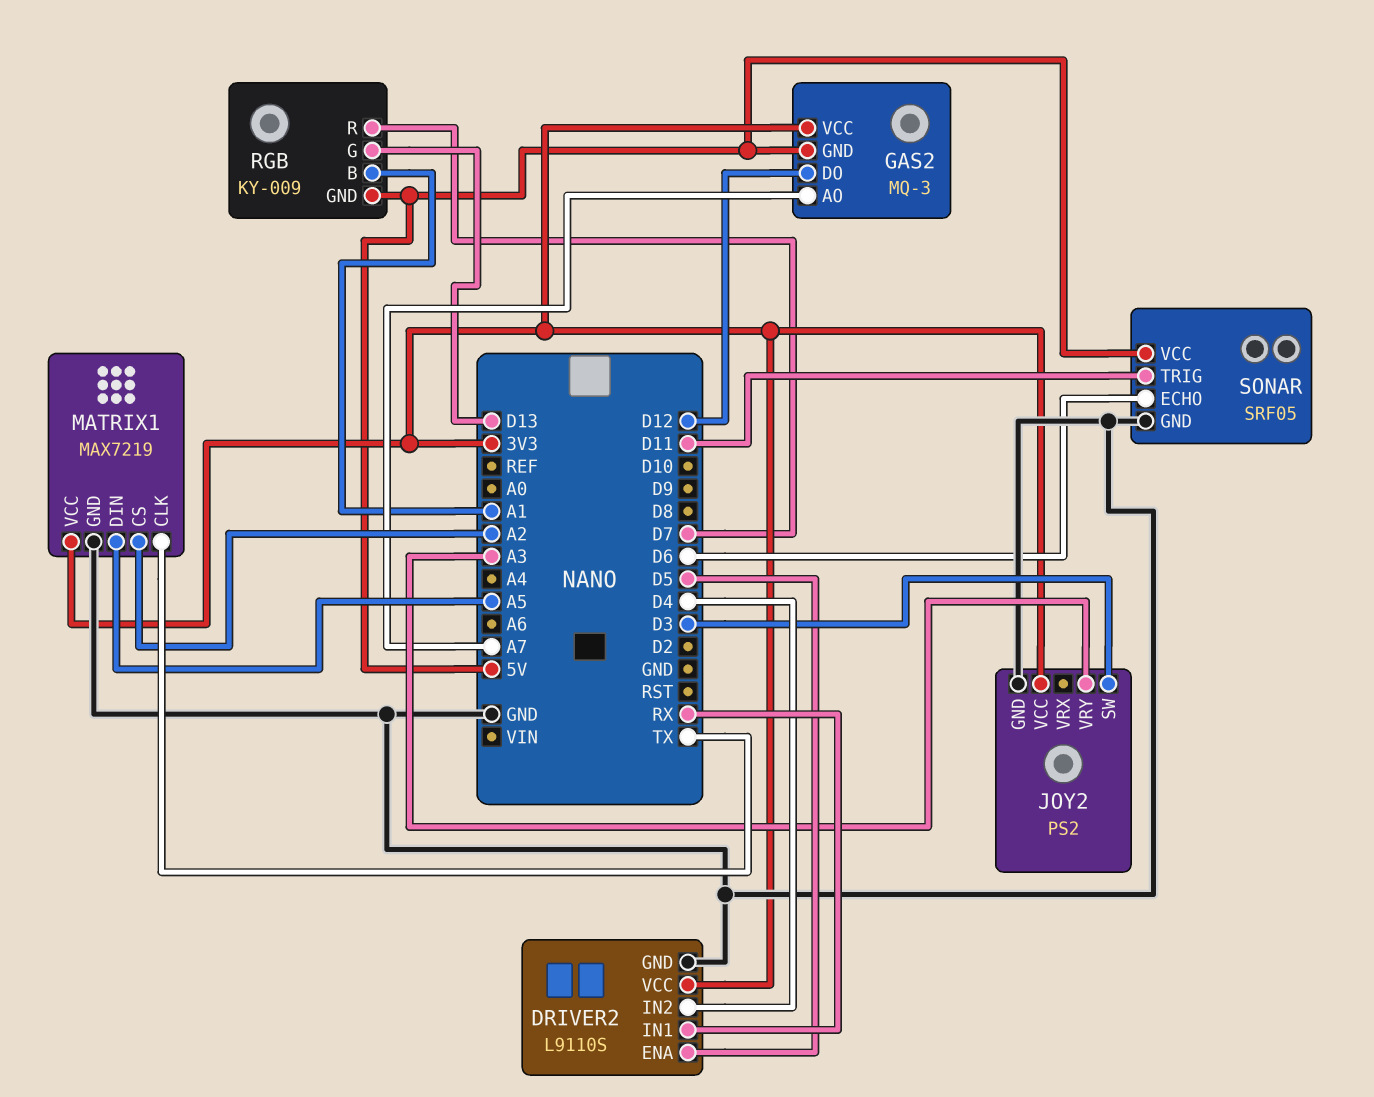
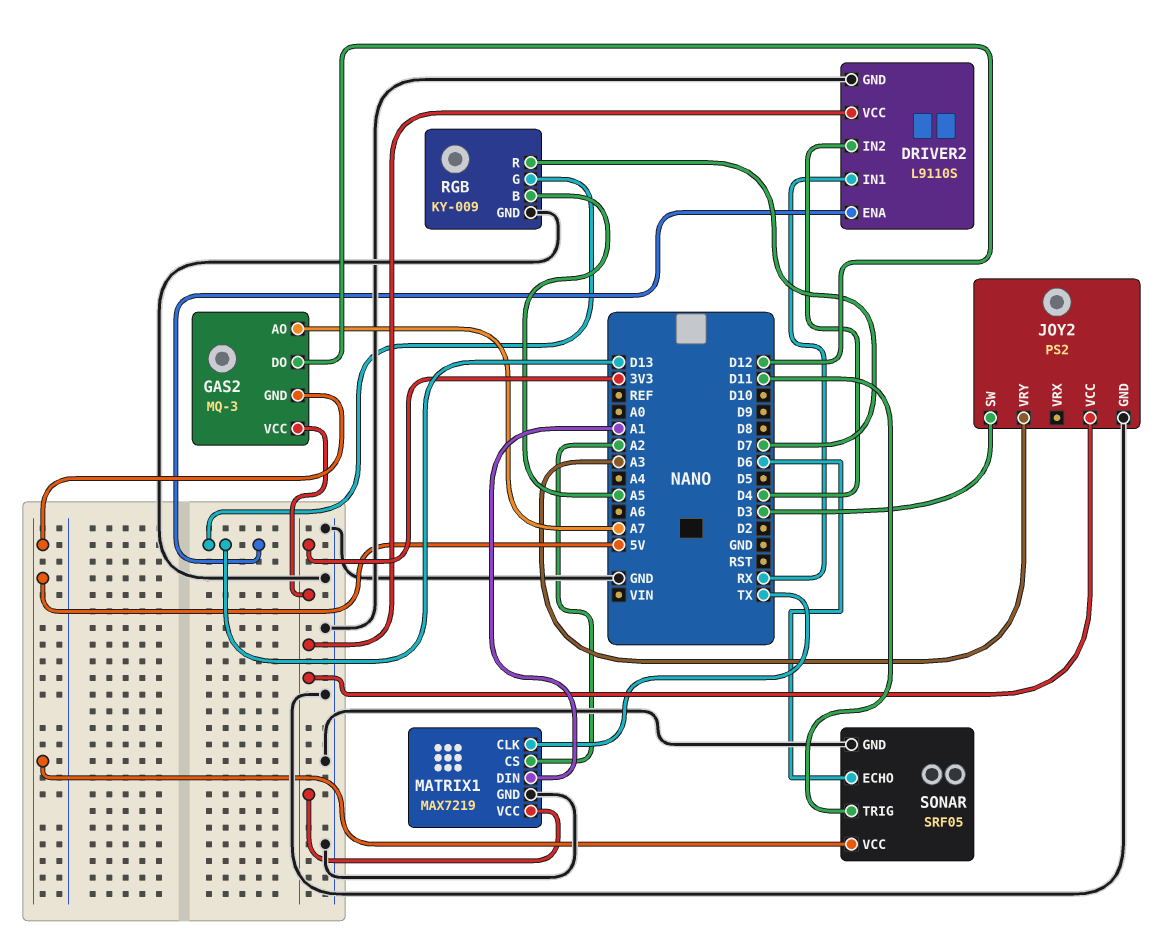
DRIVER2 pin ENA: D5 -> D13
MATRIX1 pin DIN: A5 -> A1
RGB pin B: A1 -> A5
RGB pin GND: 5V -> GND

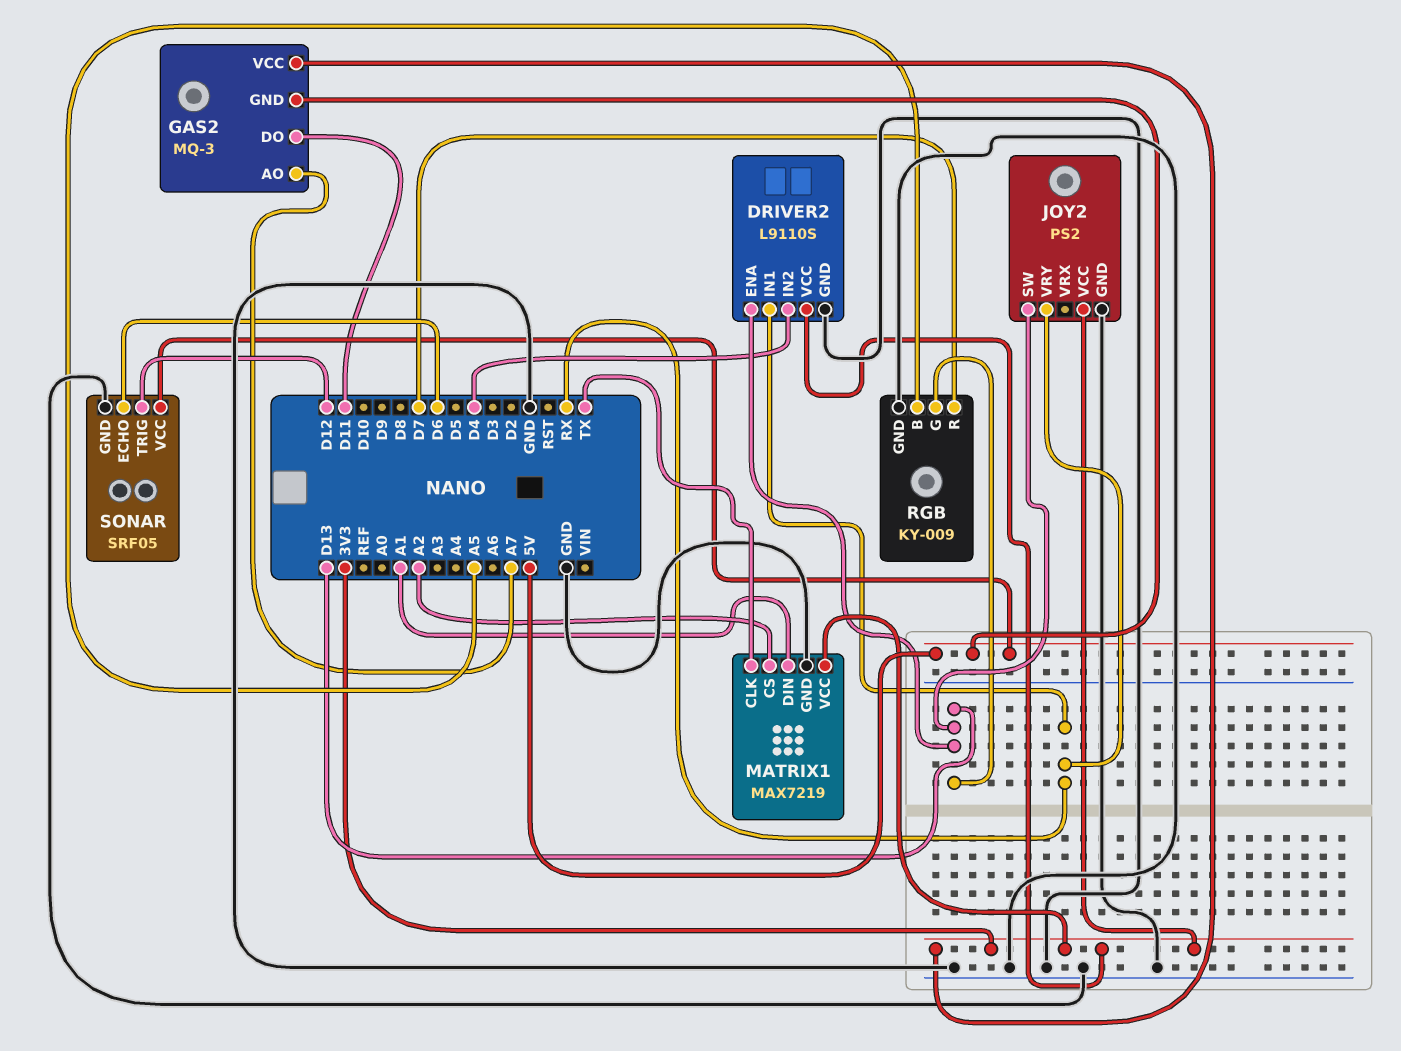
GAS2 pin DO: D12 -> D11
JOY2 pin SW: D3 -> D13
JOY2 pin VRY: A3 -> RX
SONAR pin TRIG: D11 -> D12

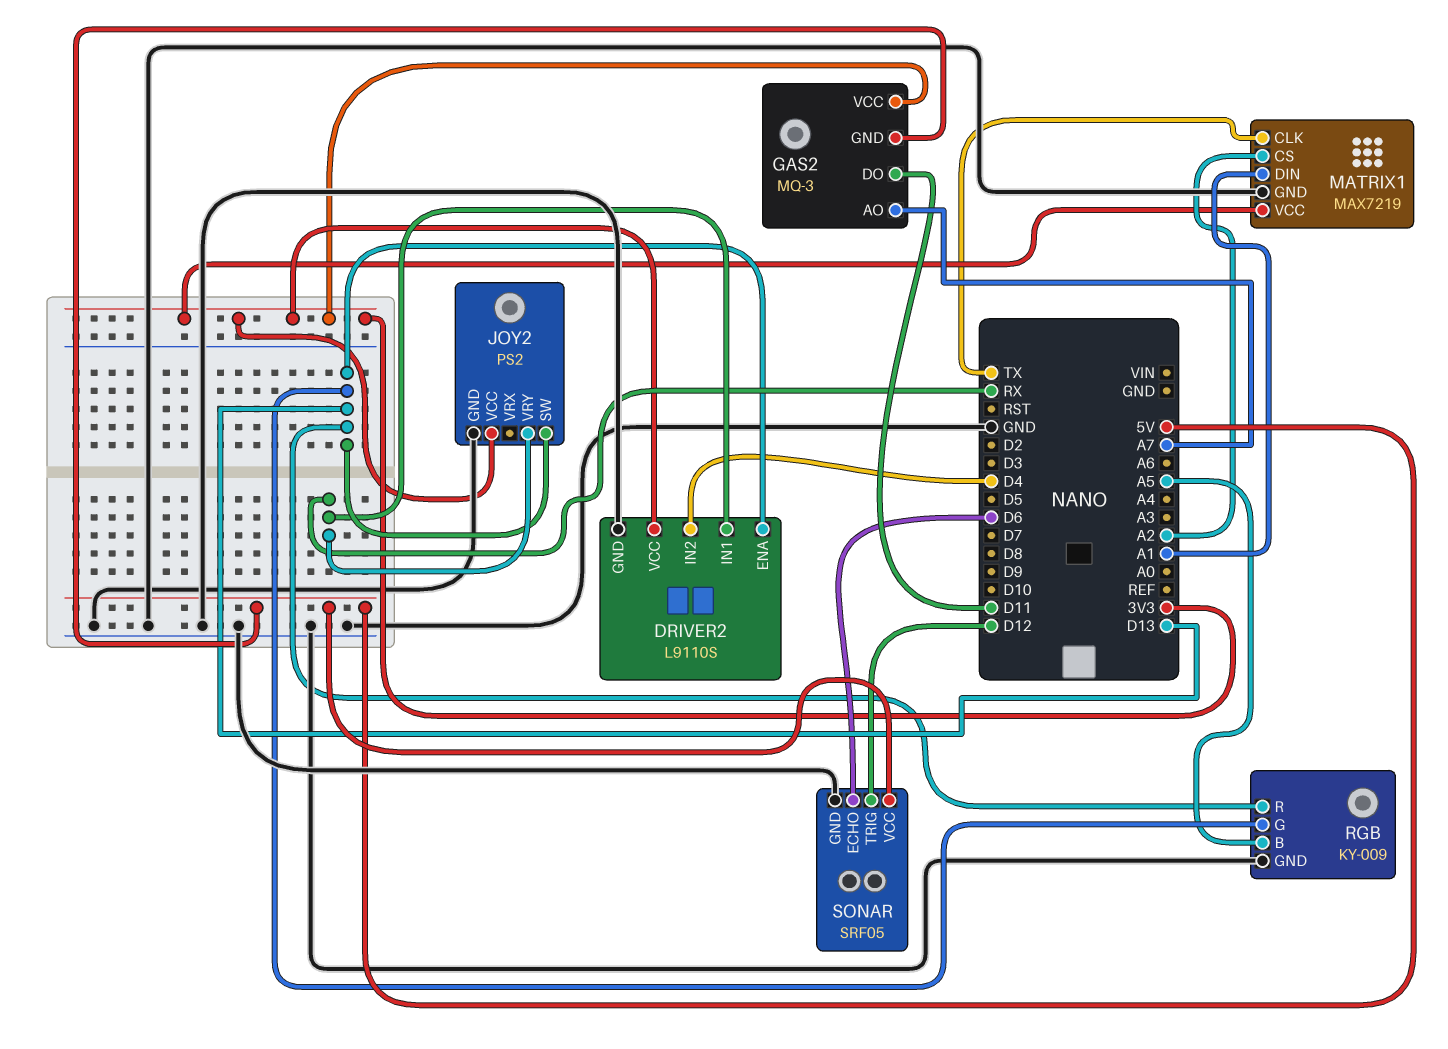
RGB pin R: D7 -> D13

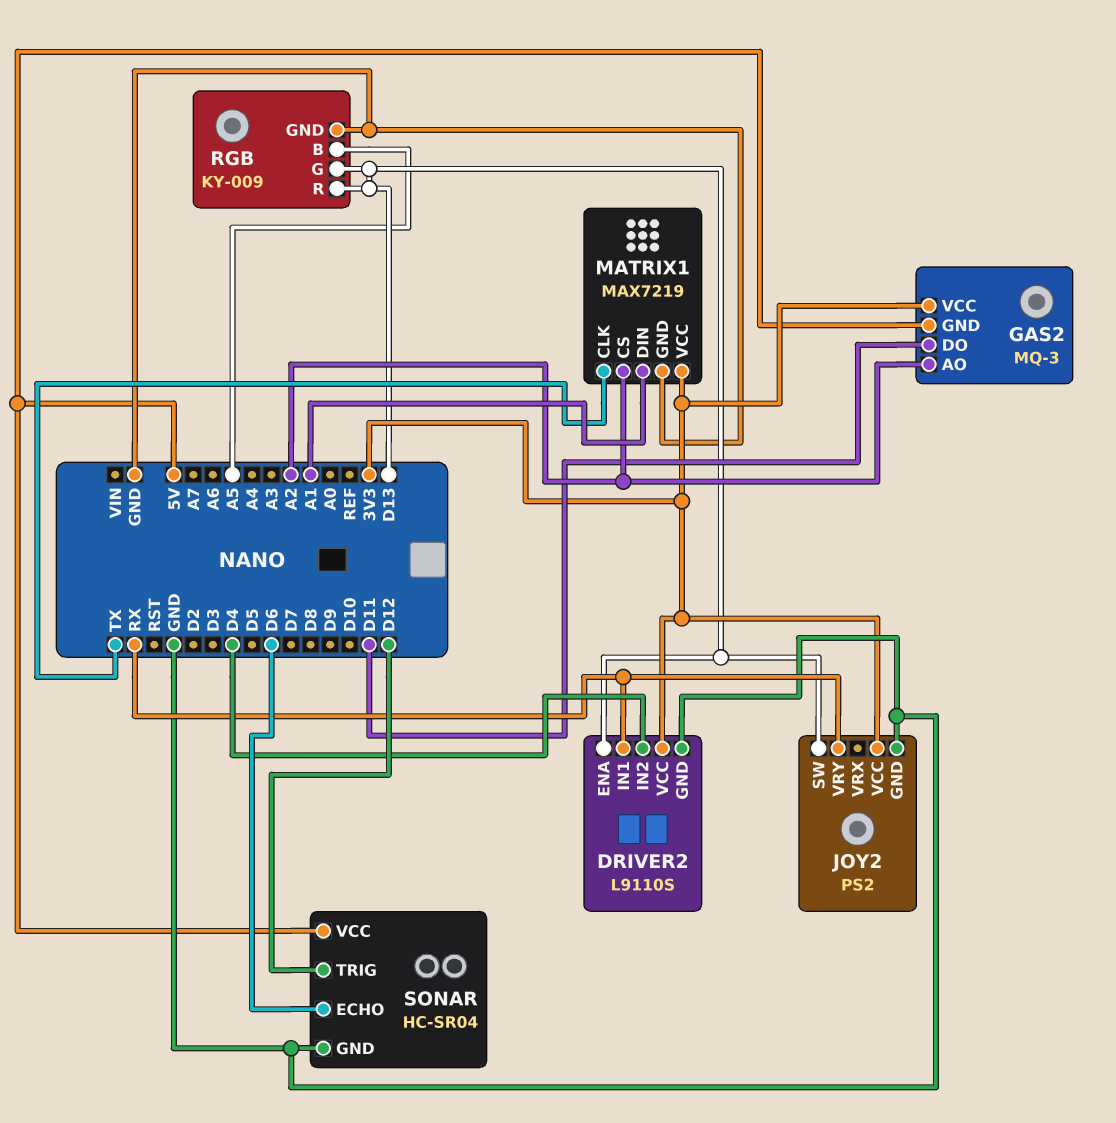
GAS2 pin AO: A7 -> A2
SONAR: SRF05 -> HC-SR04

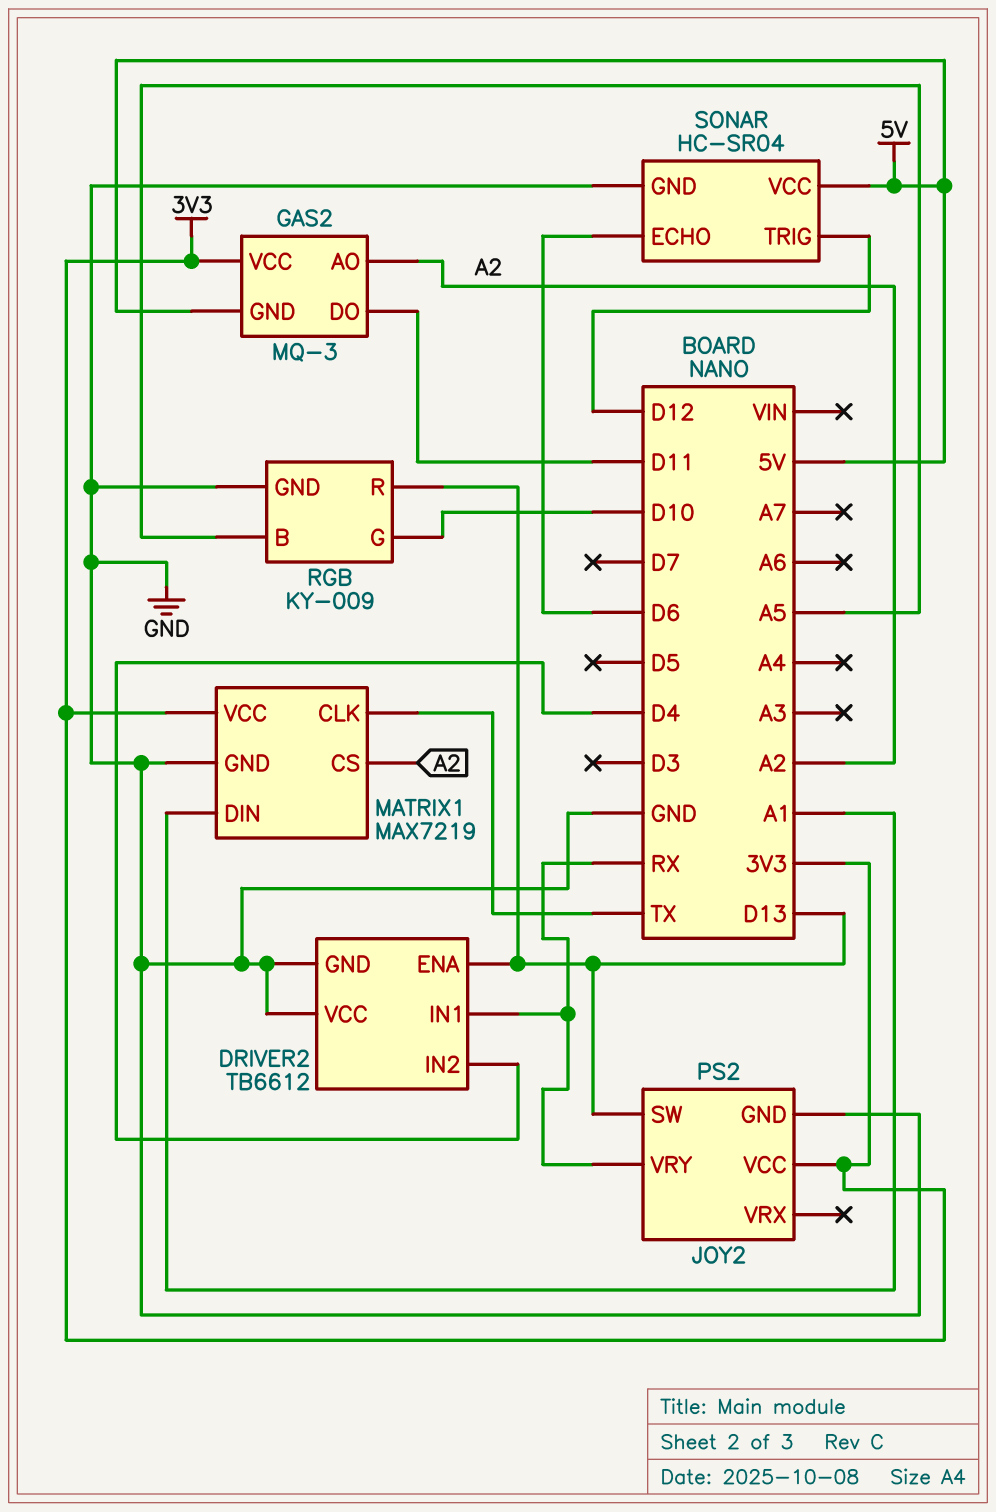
DRIVER2: L9110S -> TB6612
DRIVER2 pin VCC: 3V3 -> GND
RGB pin G: D13 -> D10

